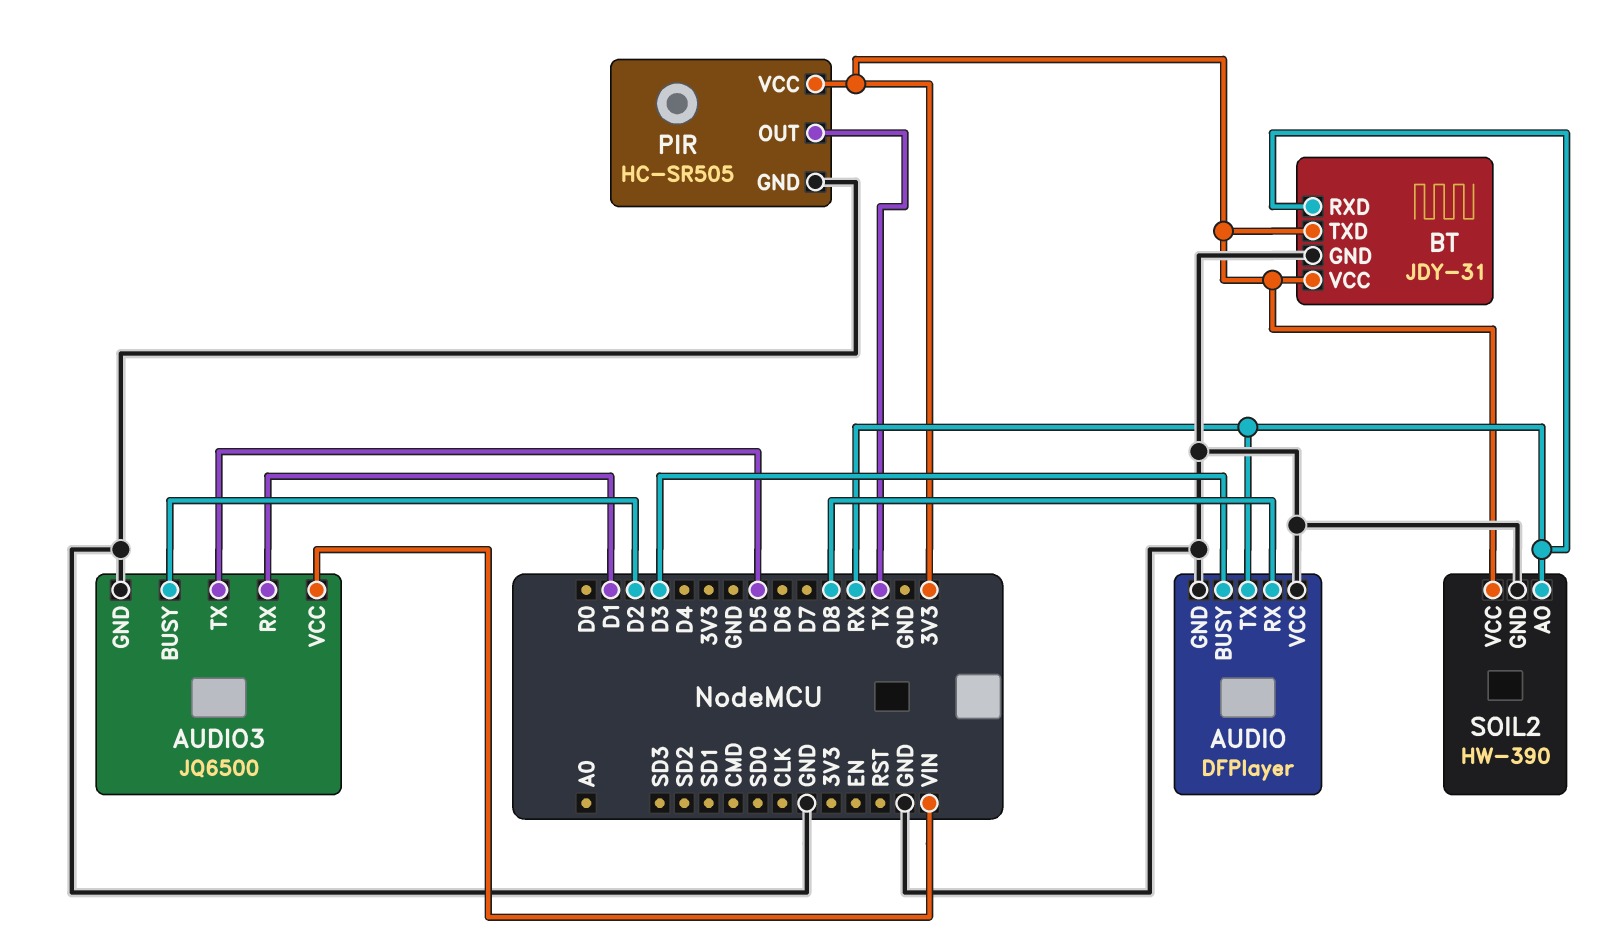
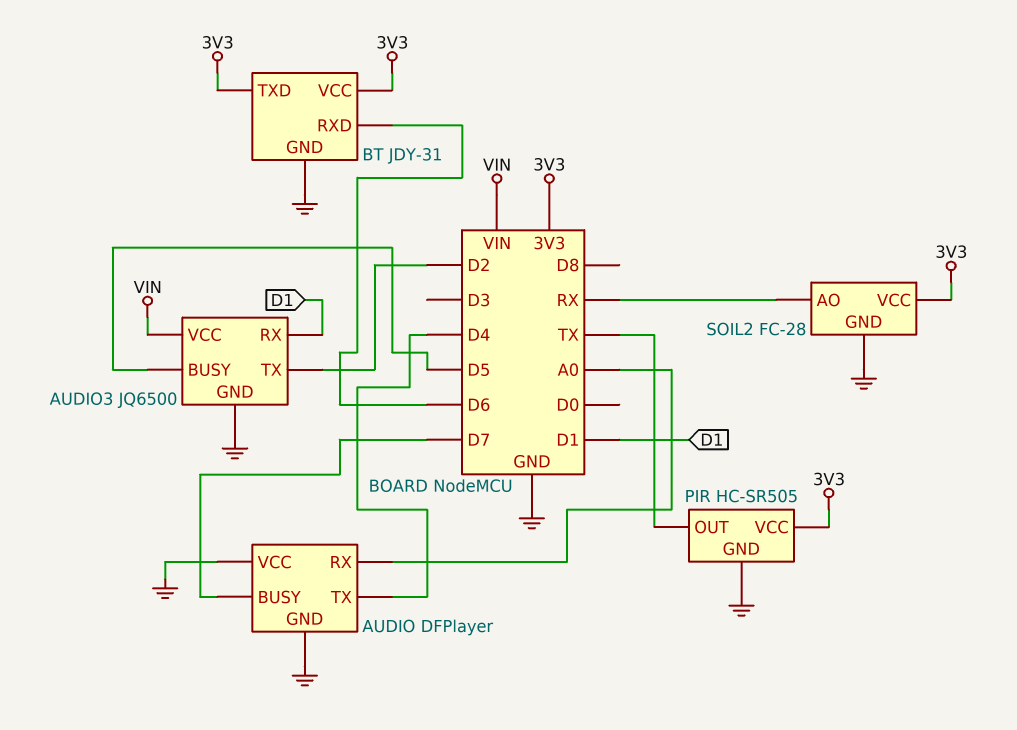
AUDIO pin BUSY: D3 -> D7
AUDIO pin RX: D8 -> A0
AUDIO pin TX: RX -> D4
AUDIO3 pin BUSY: D2 -> D5
AUDIO3 pin TX: D5 -> D2
BT pin RXD: RX -> D6
SOIL2: HW-390 -> FC-28

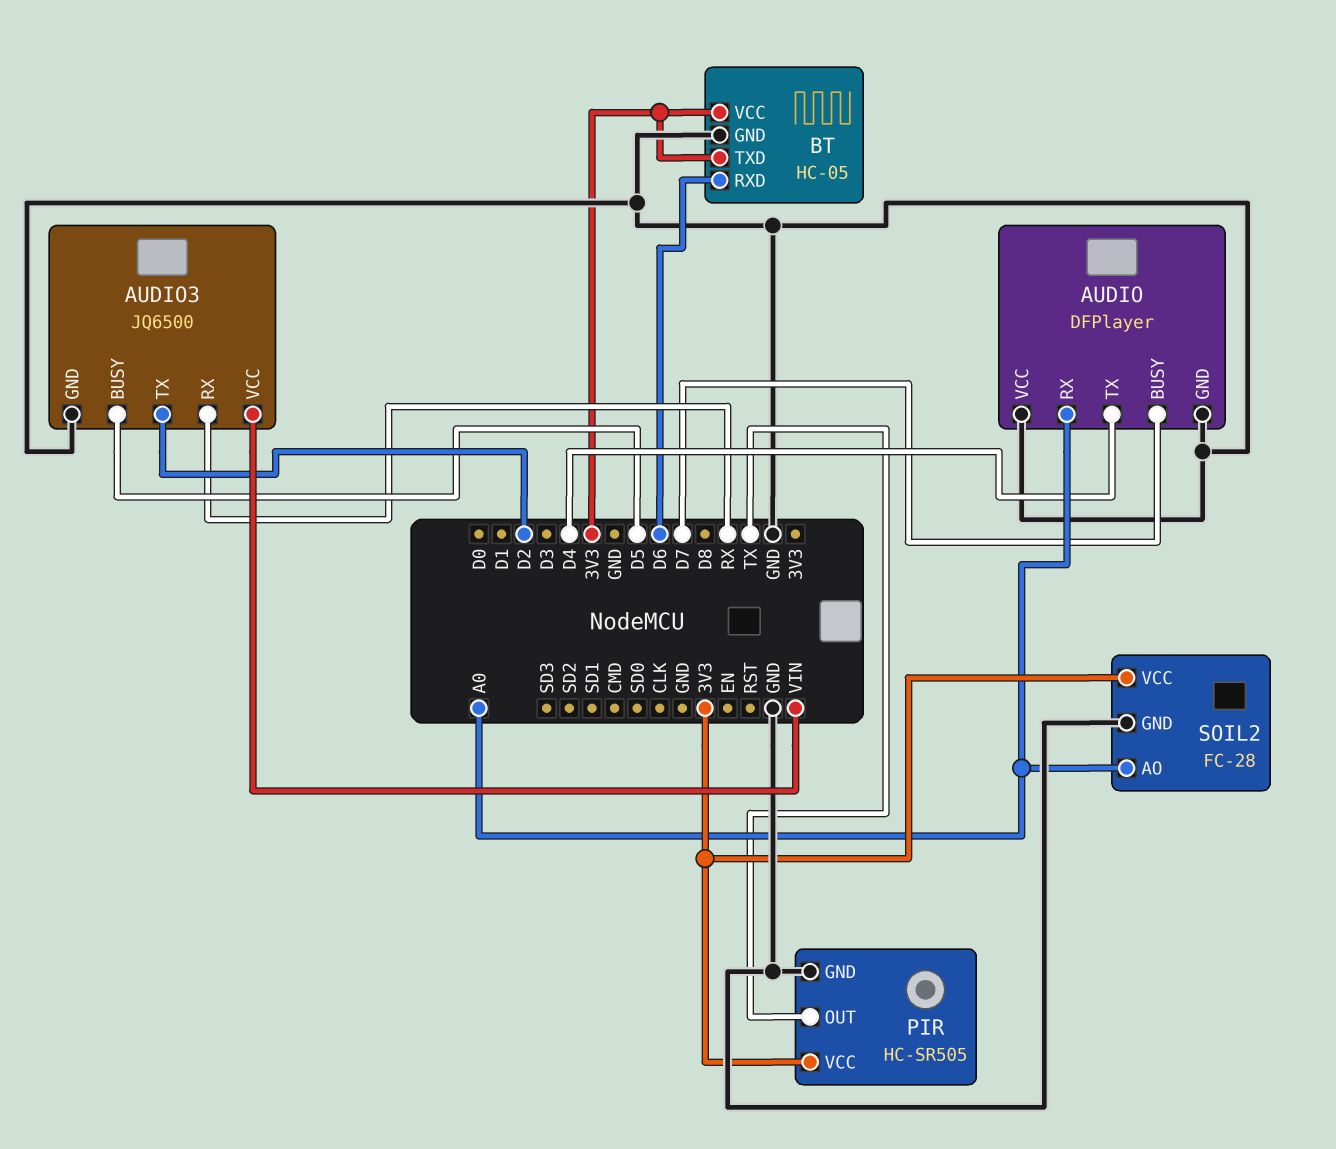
AUDIO3 pin RX: D1 -> RX
BT: JDY-31 -> HC-05
SOIL2 pin AO: RX -> A0

